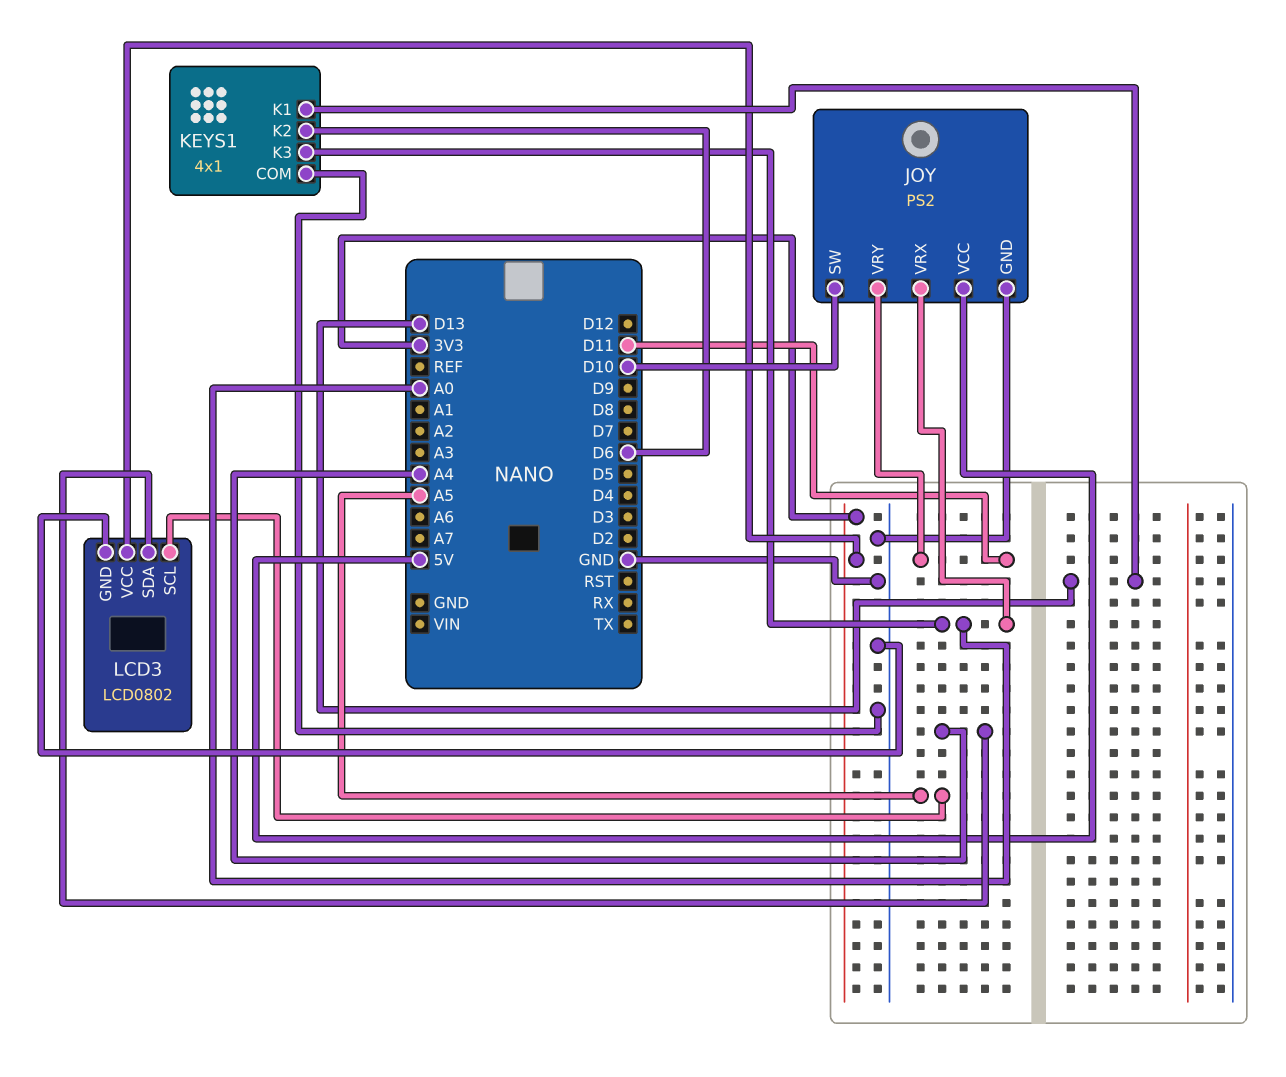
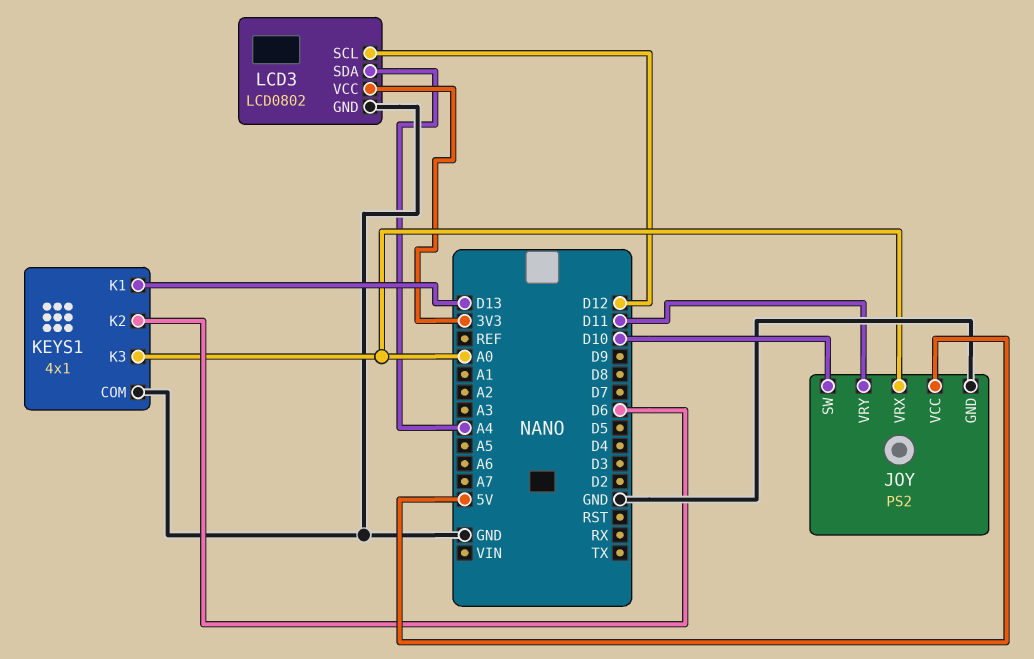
LCD3 pin SCL: A5 -> D12

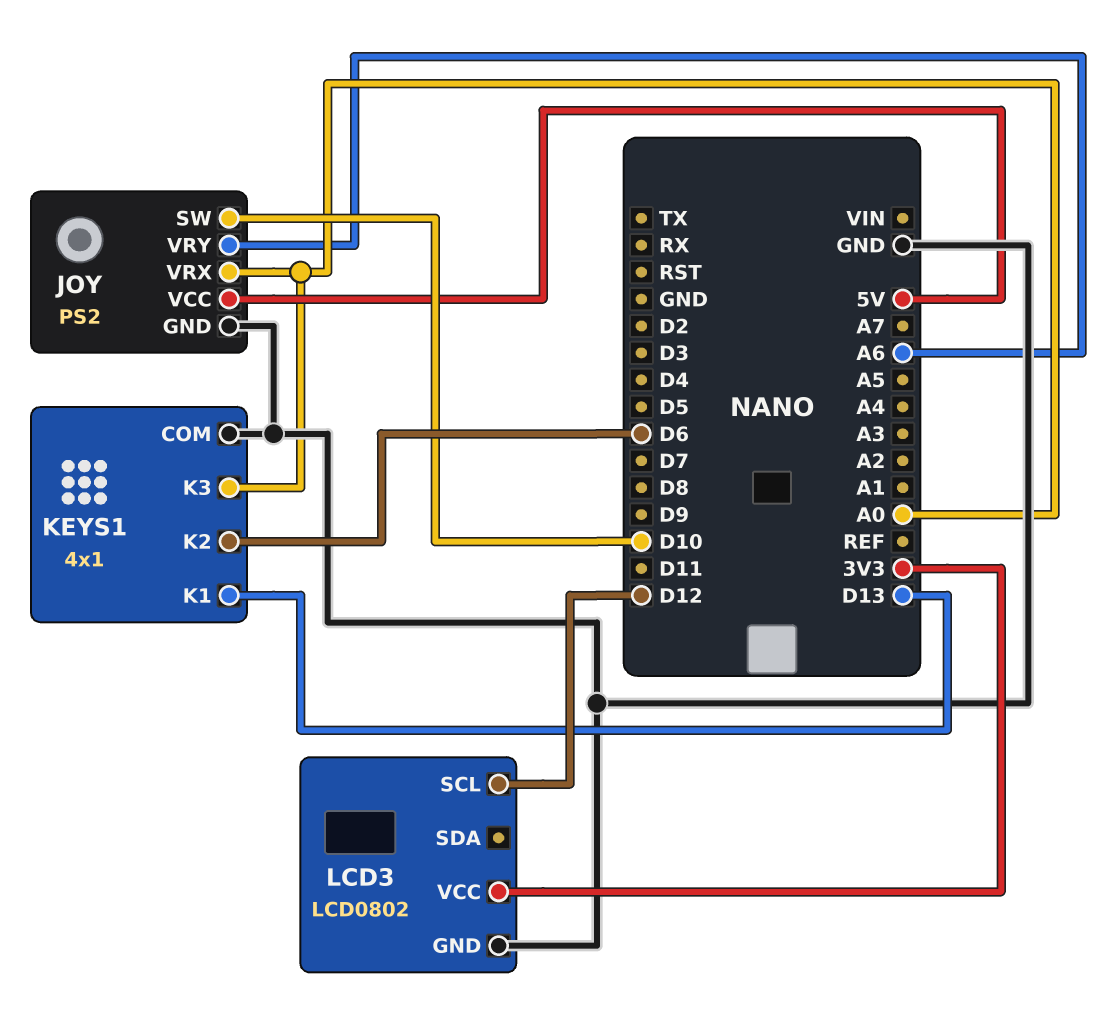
JOY pin VRY: D11 -> A6
LCD3 pin SDA: A4 -> none

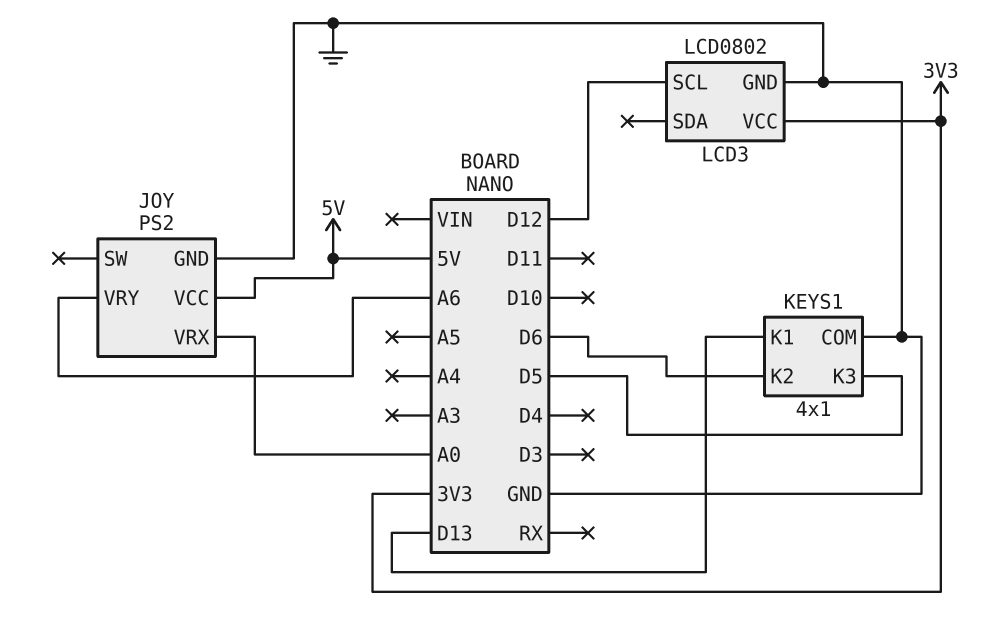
JOY pin SW: D10 -> none
KEYS1 pin K3: A0 -> D5

